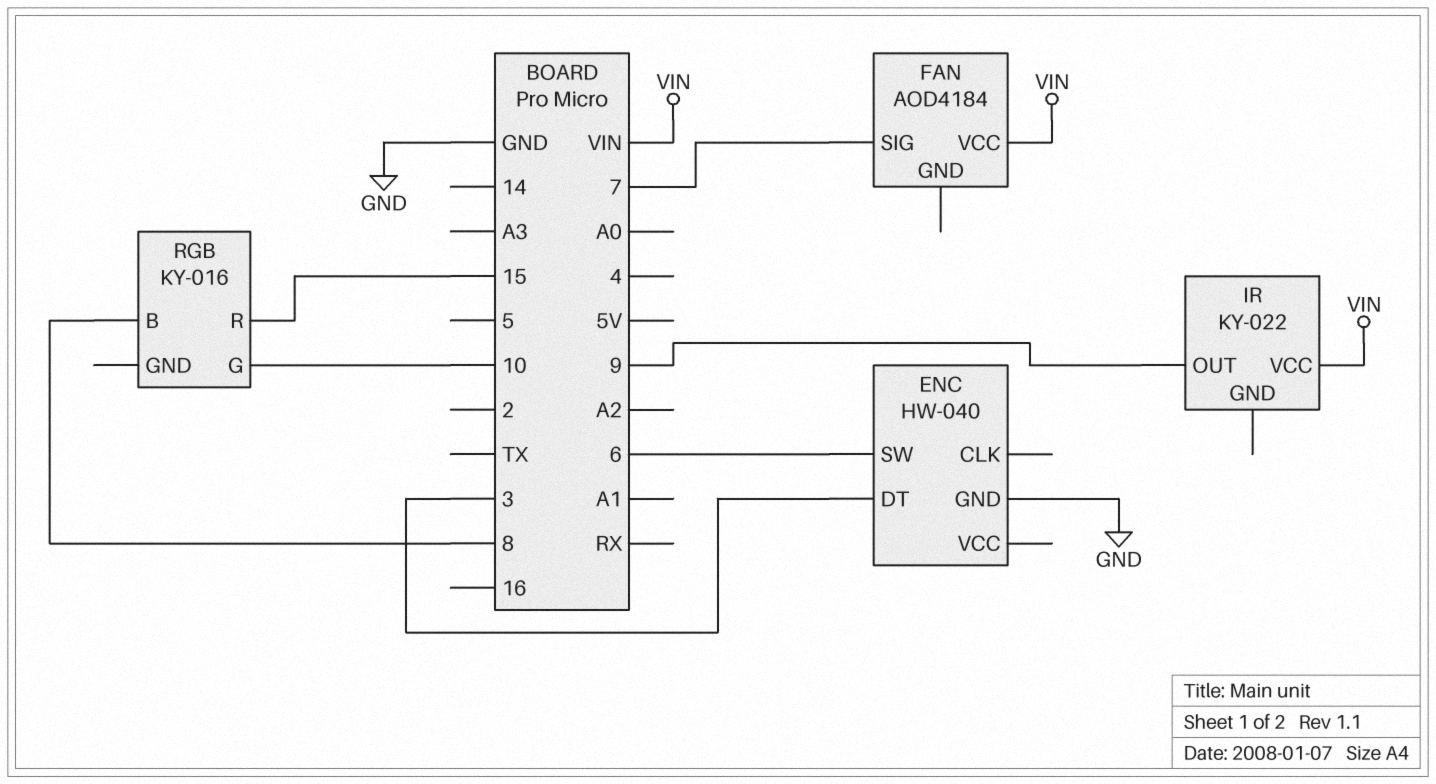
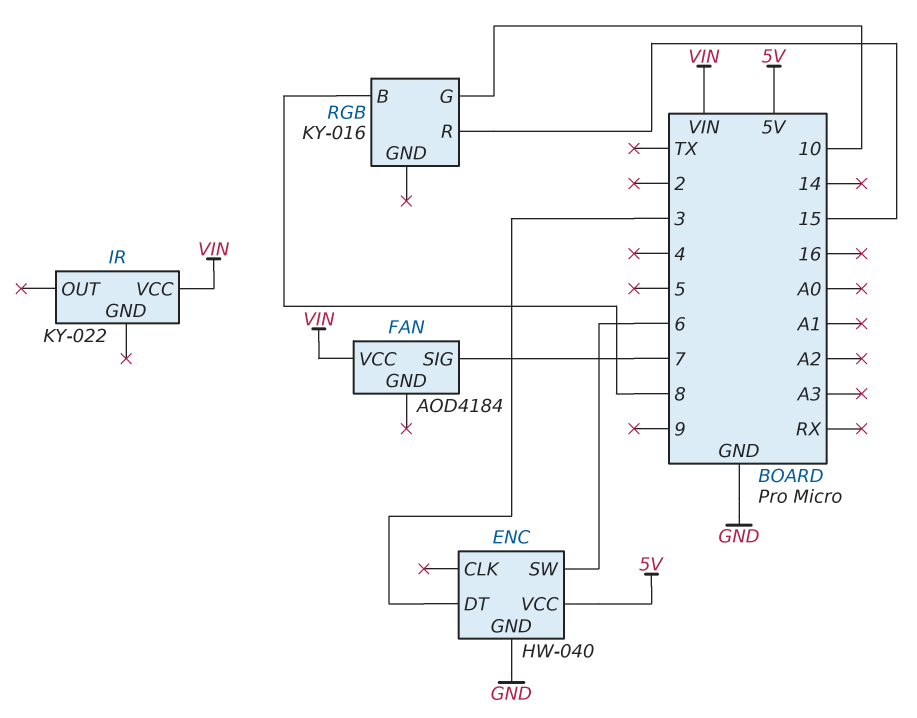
ENC pin VCC: none -> 5V
IR pin OUT: 9 -> none

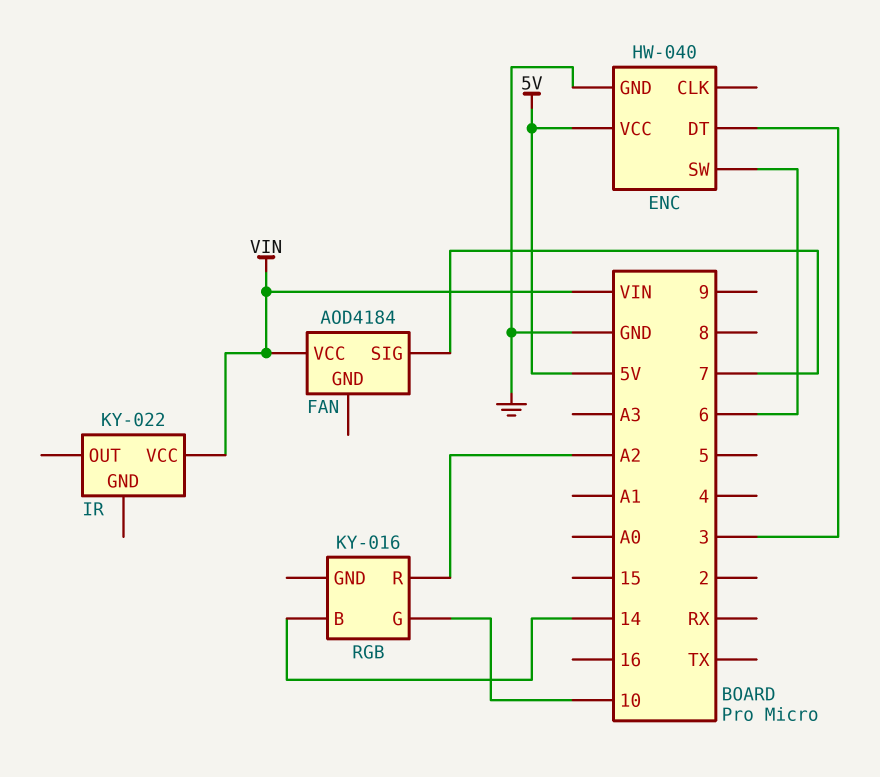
RGB pin B: 8 -> 14
RGB pin R: 15 -> A2

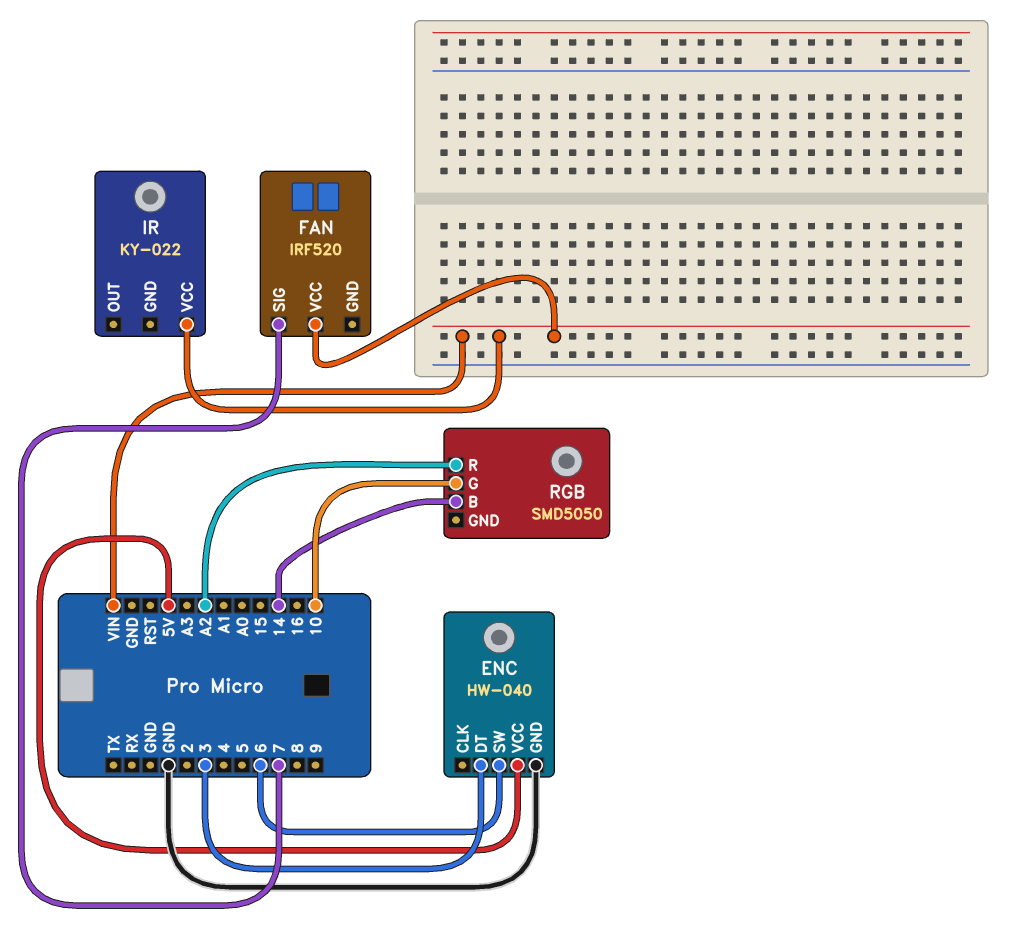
FAN: AOD4184 -> IRF520
RGB: KY-016 -> SMD5050

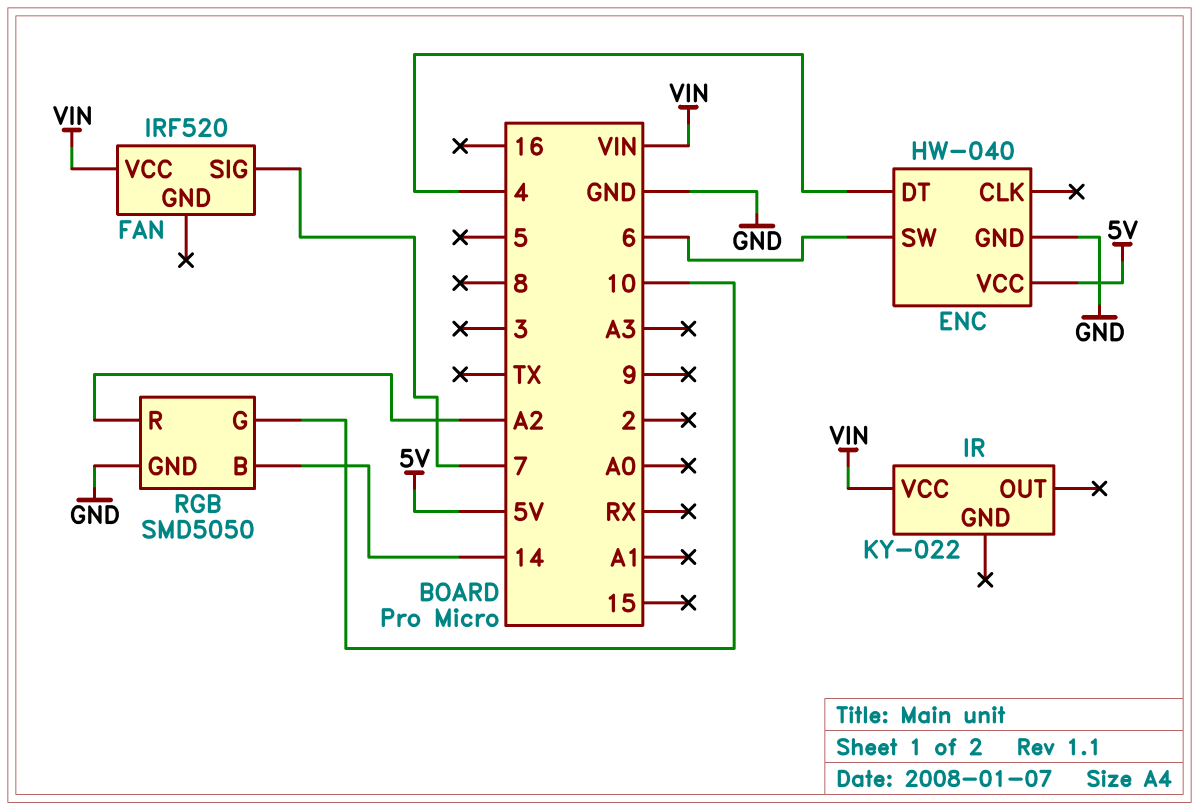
ENC pin DT: 3 -> 4
RGB pin GND: none -> GND

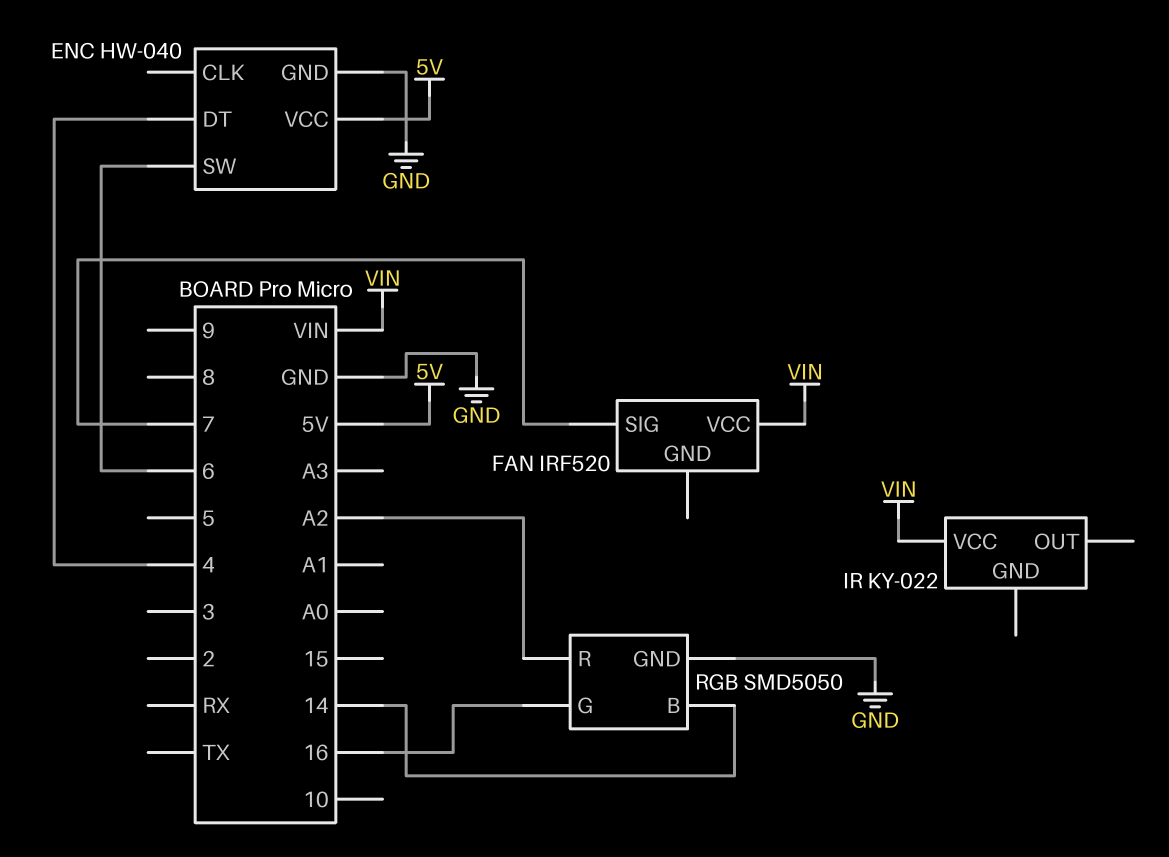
RGB pin G: 10 -> 16

